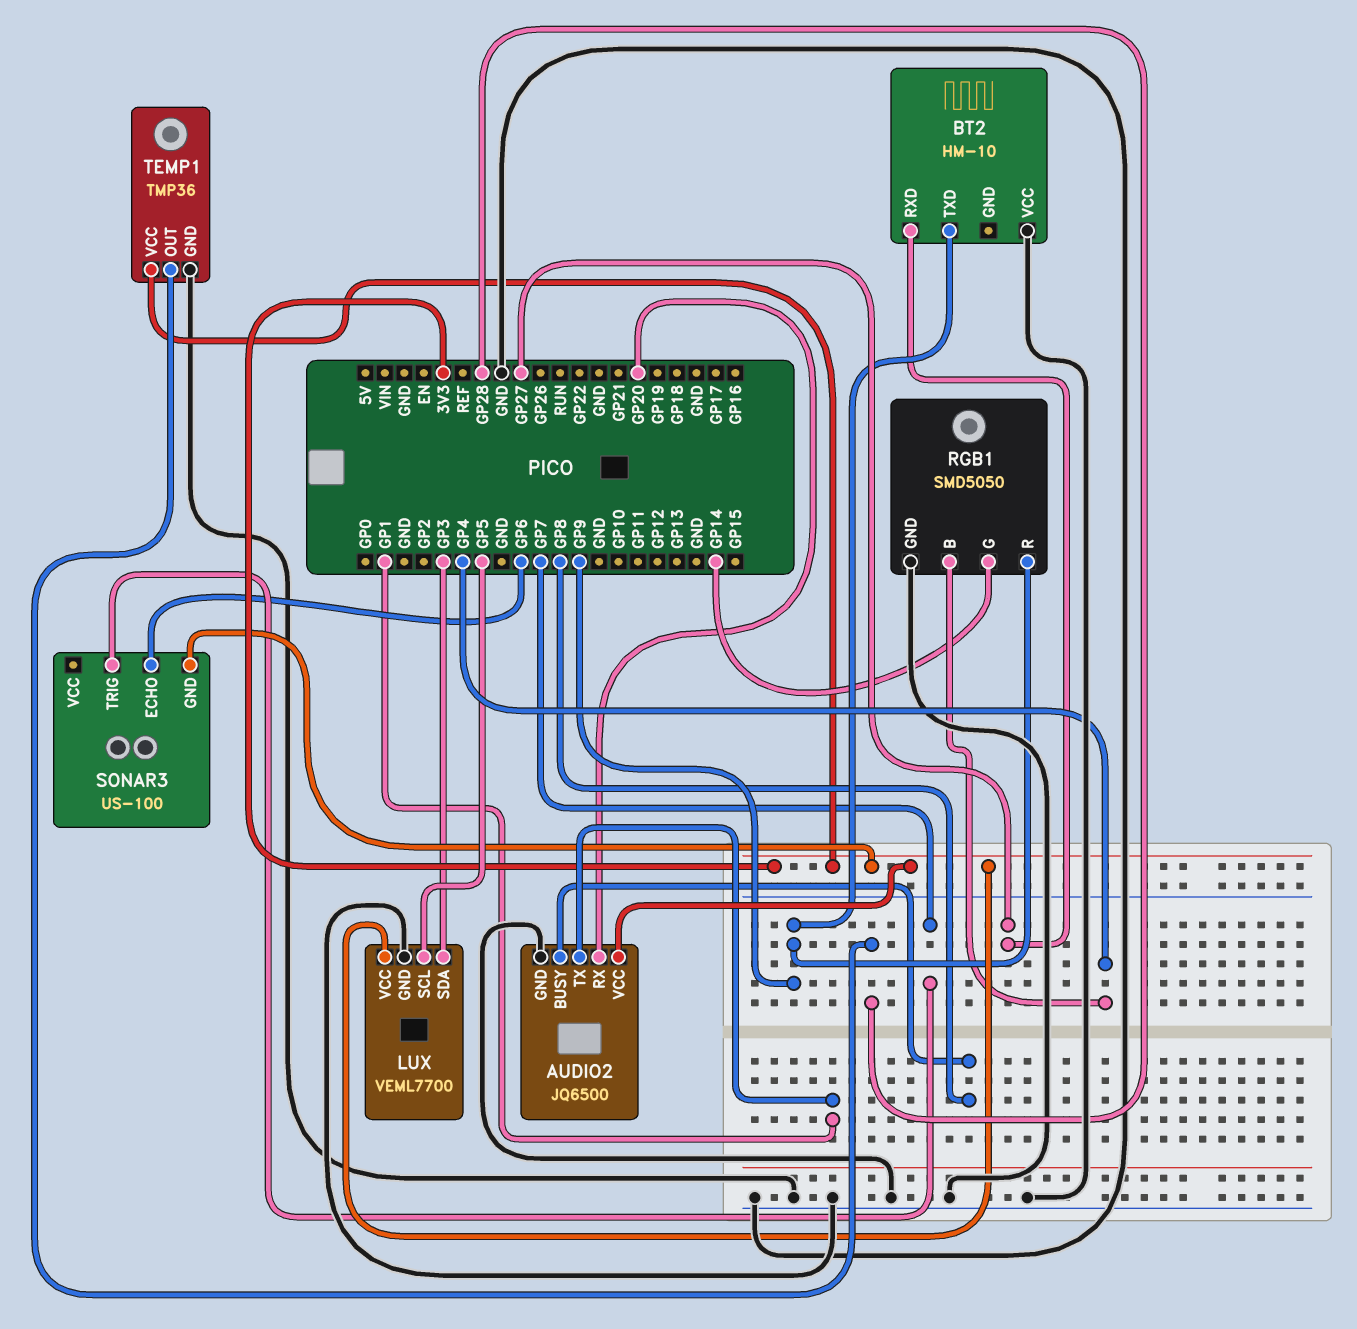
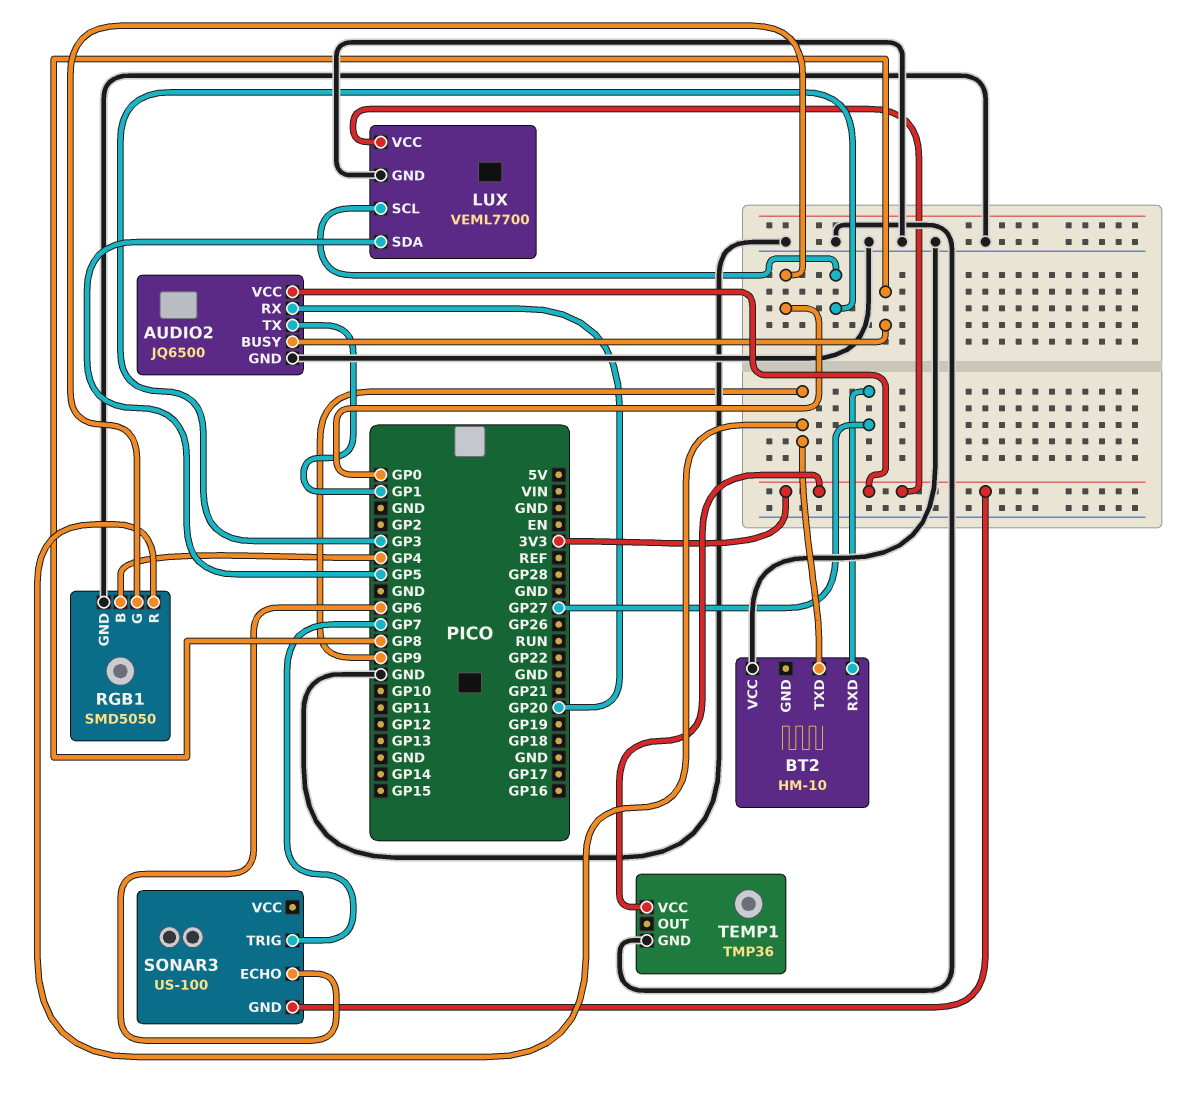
LUX pin SCL: GP5 -> GP3
LUX pin SDA: GP3 -> GP5
RGB1 pin G: GP14 -> GP0
TEMP1 pin OUT: GP28 -> none

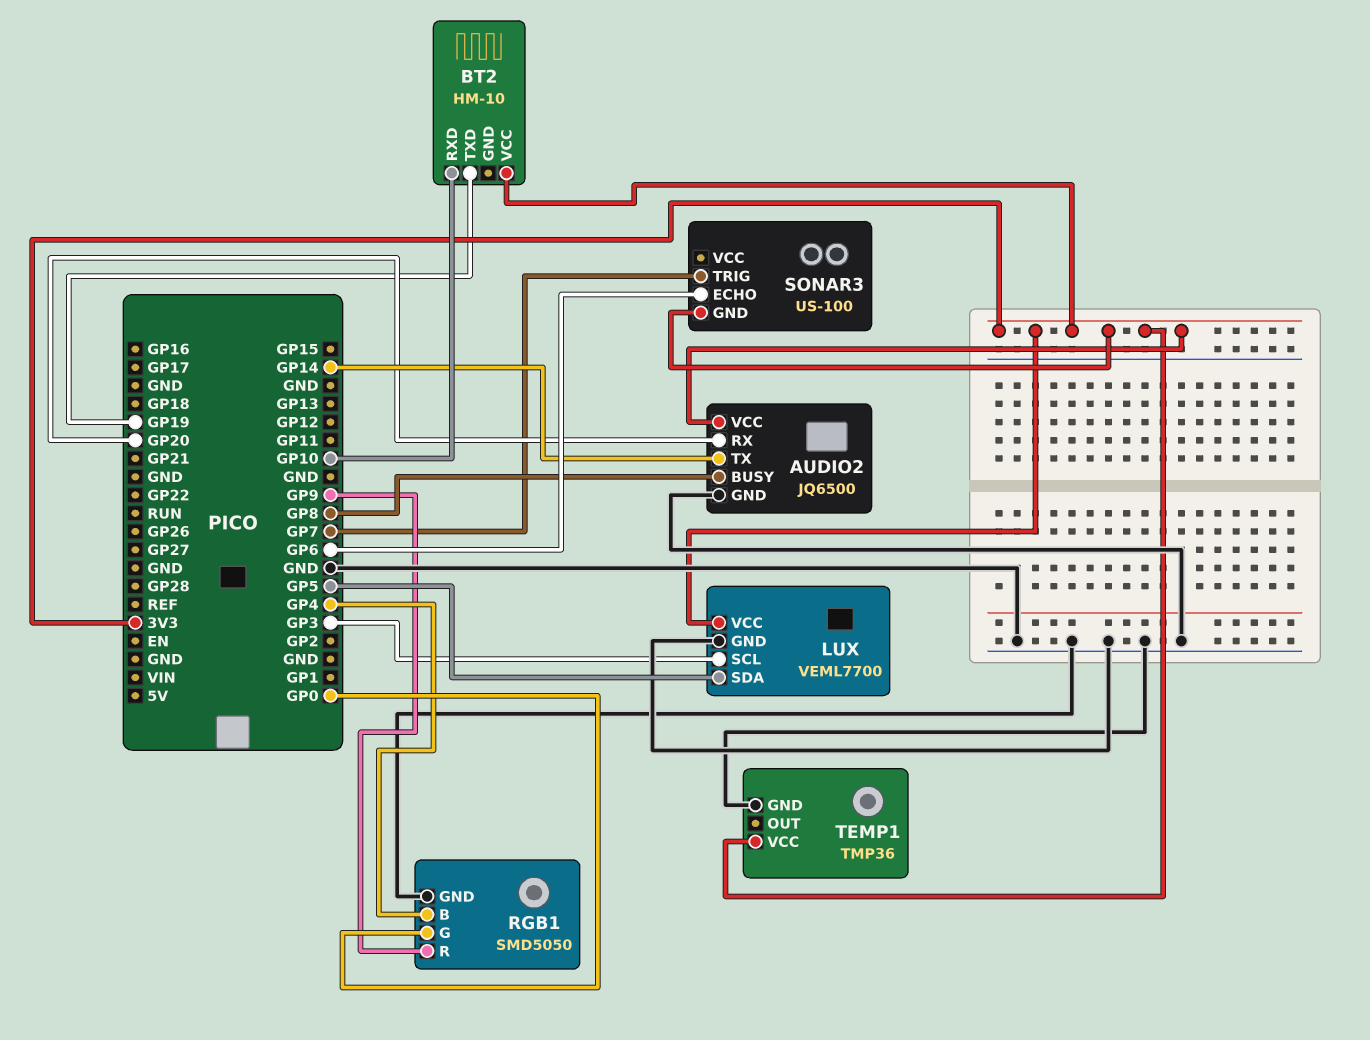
AUDIO2 pin TX: GP1 -> GP14
BT2 pin RXD: GP27 -> GP10
BT2 pin TXD: GP9 -> GP19
BT2 pin VCC: GND -> 3V3

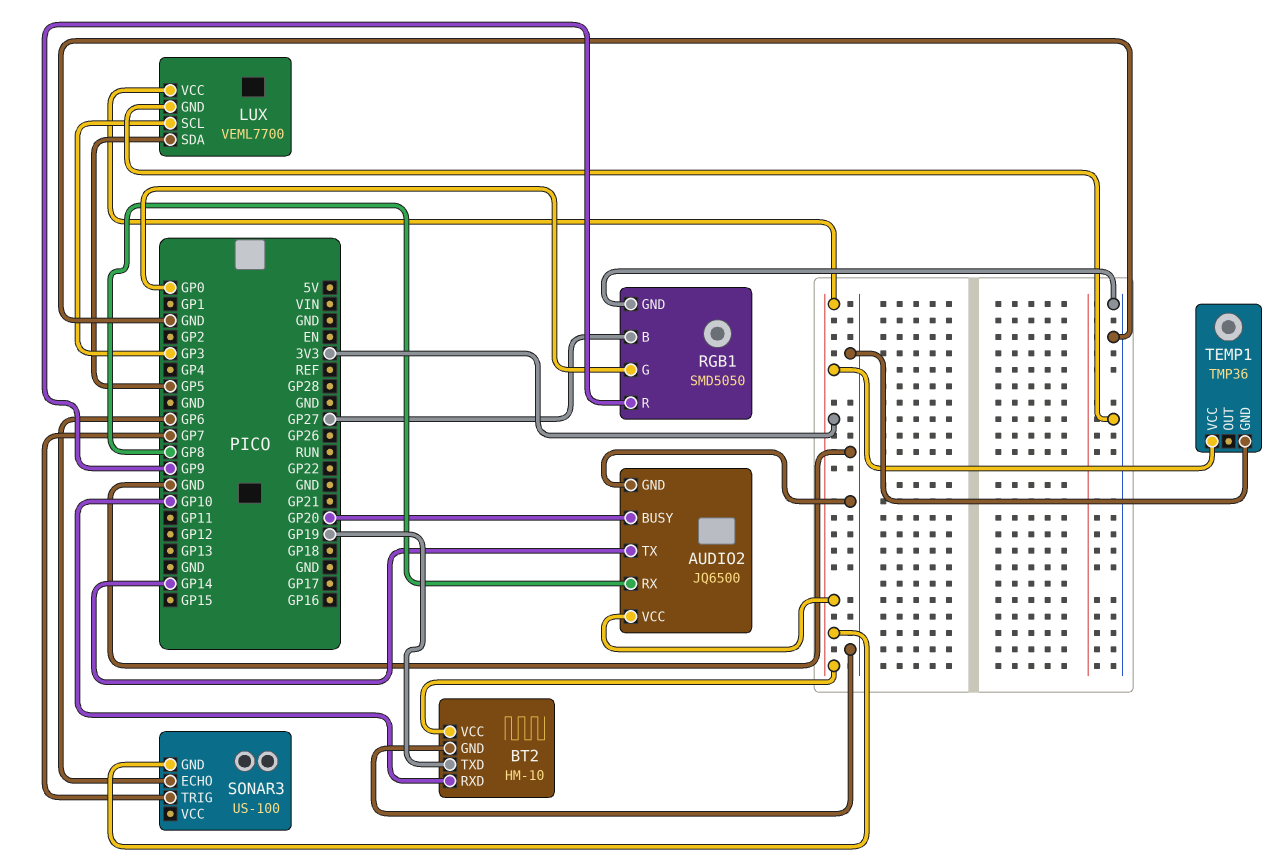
AUDIO2 pin BUSY: GP8 -> GP20
AUDIO2 pin RX: GP20 -> GP8
BT2 pin GND: none -> GND
RGB1 pin B: GP4 -> GP27

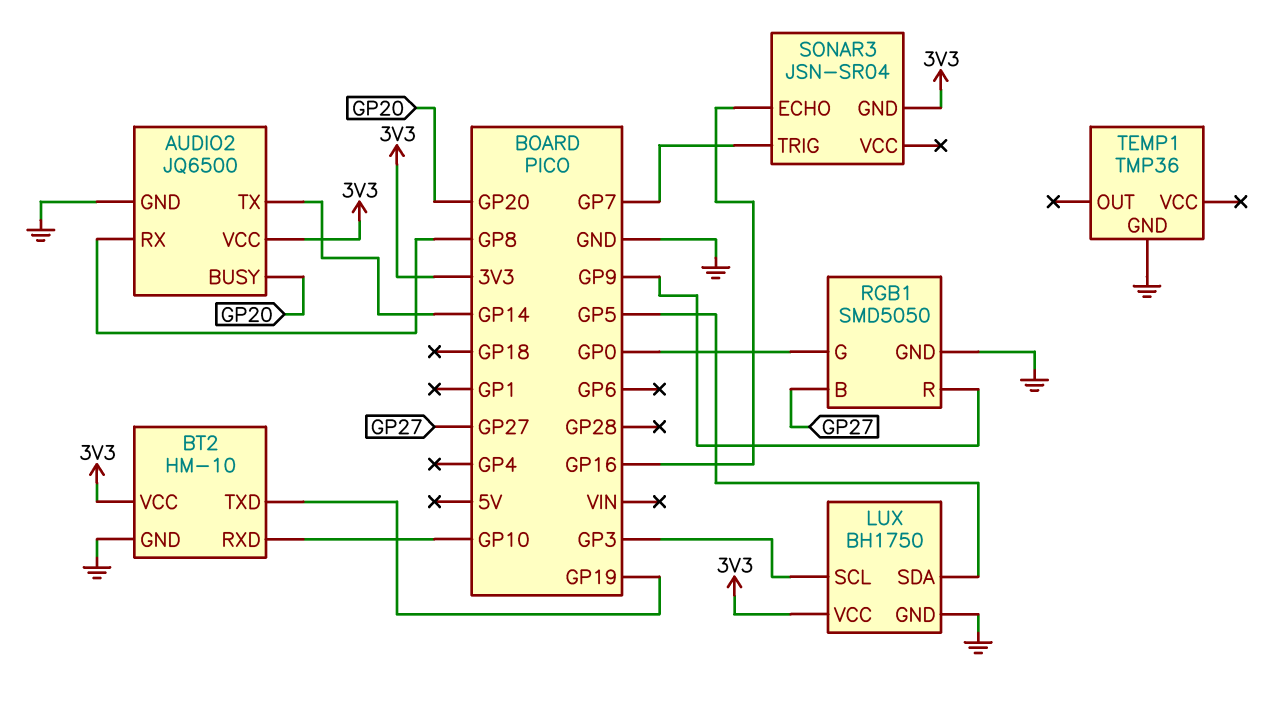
LUX: VEML7700 -> BH1750
SONAR3: US-100 -> JSN-SR04
SONAR3 pin ECHO: GP6 -> GP16
TEMP1 pin VCC: 3V3 -> none

